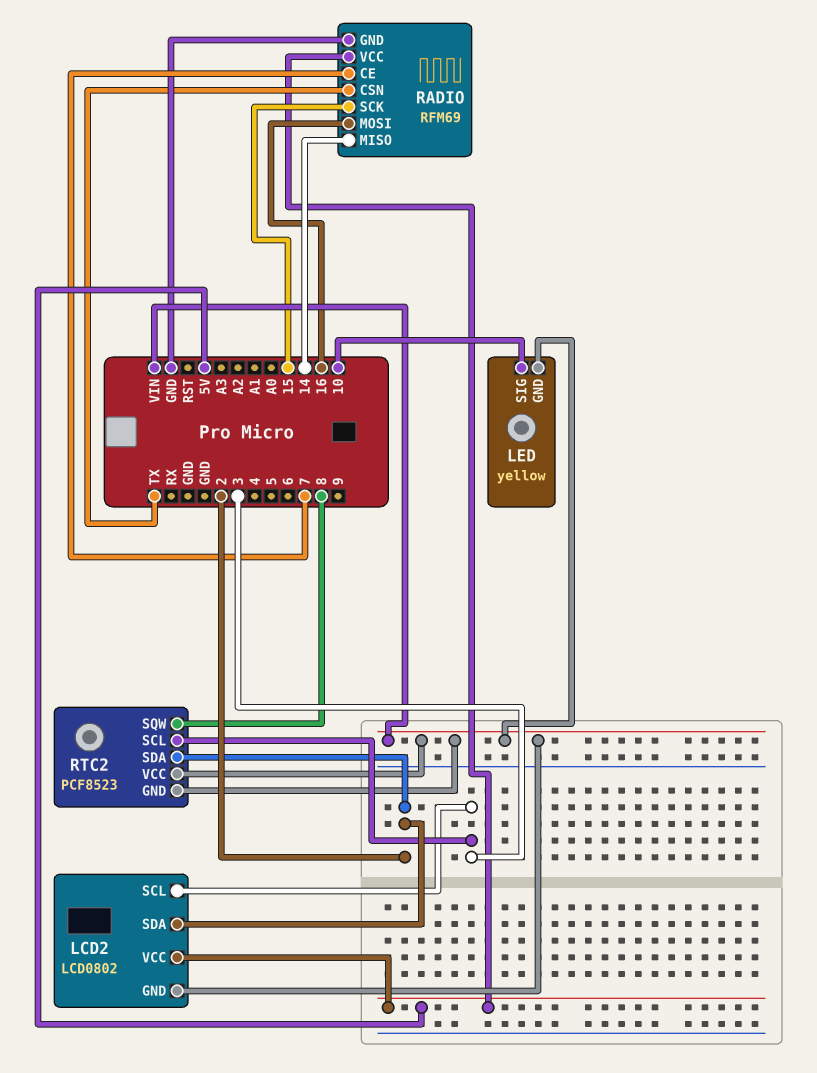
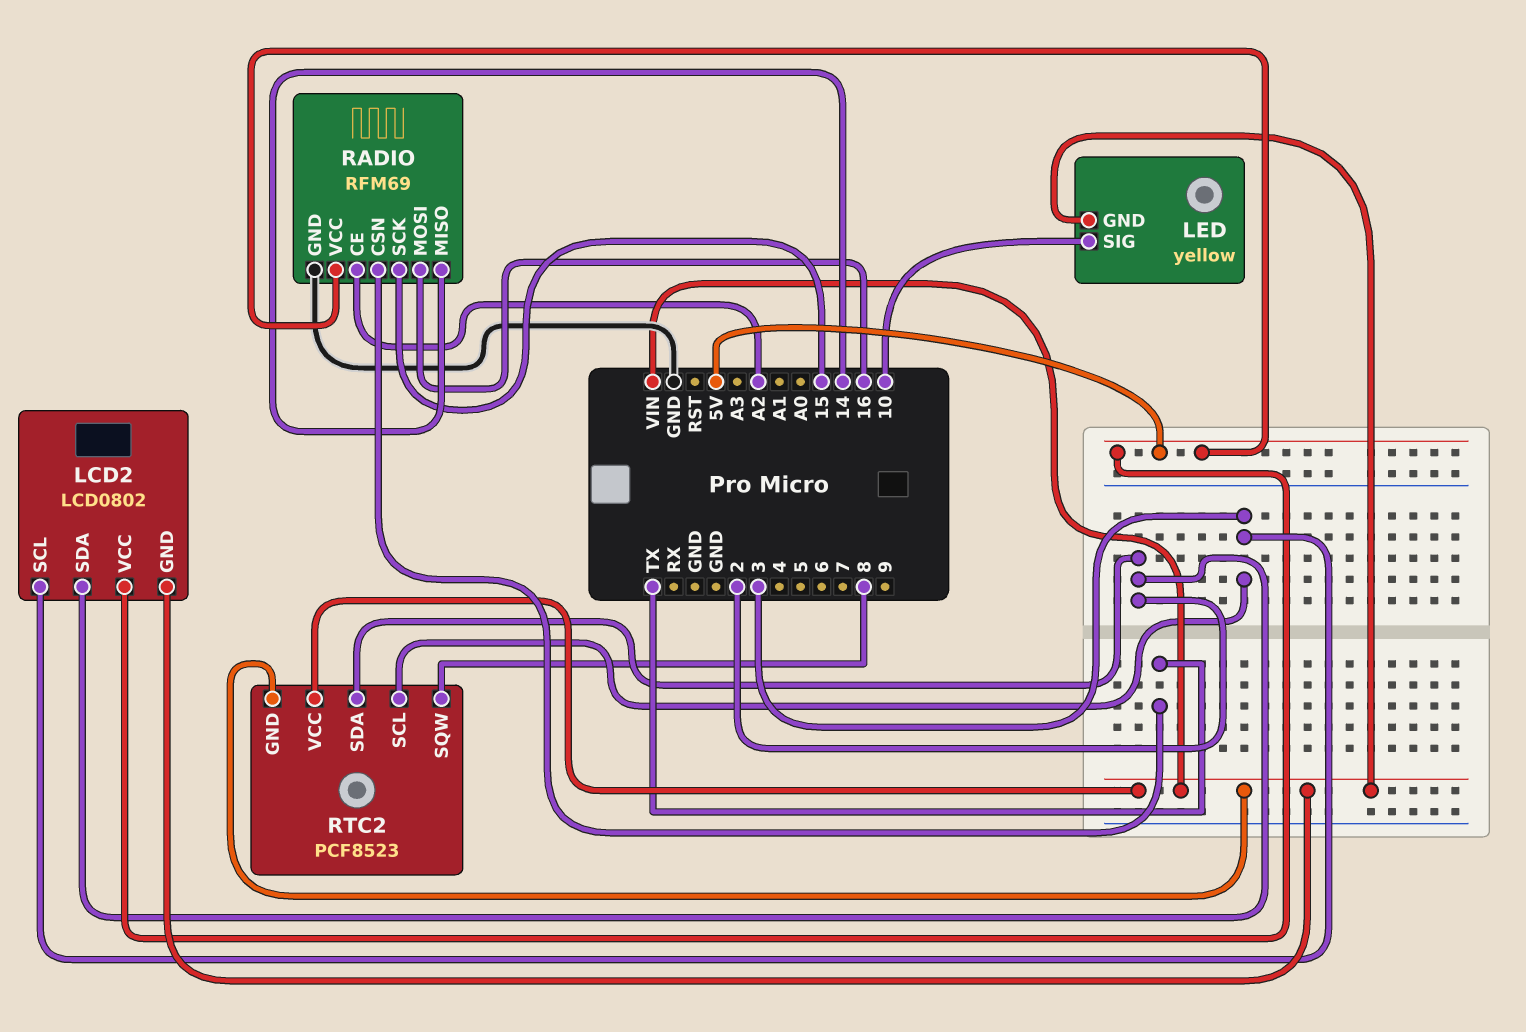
RADIO pin CE: 7 -> A2

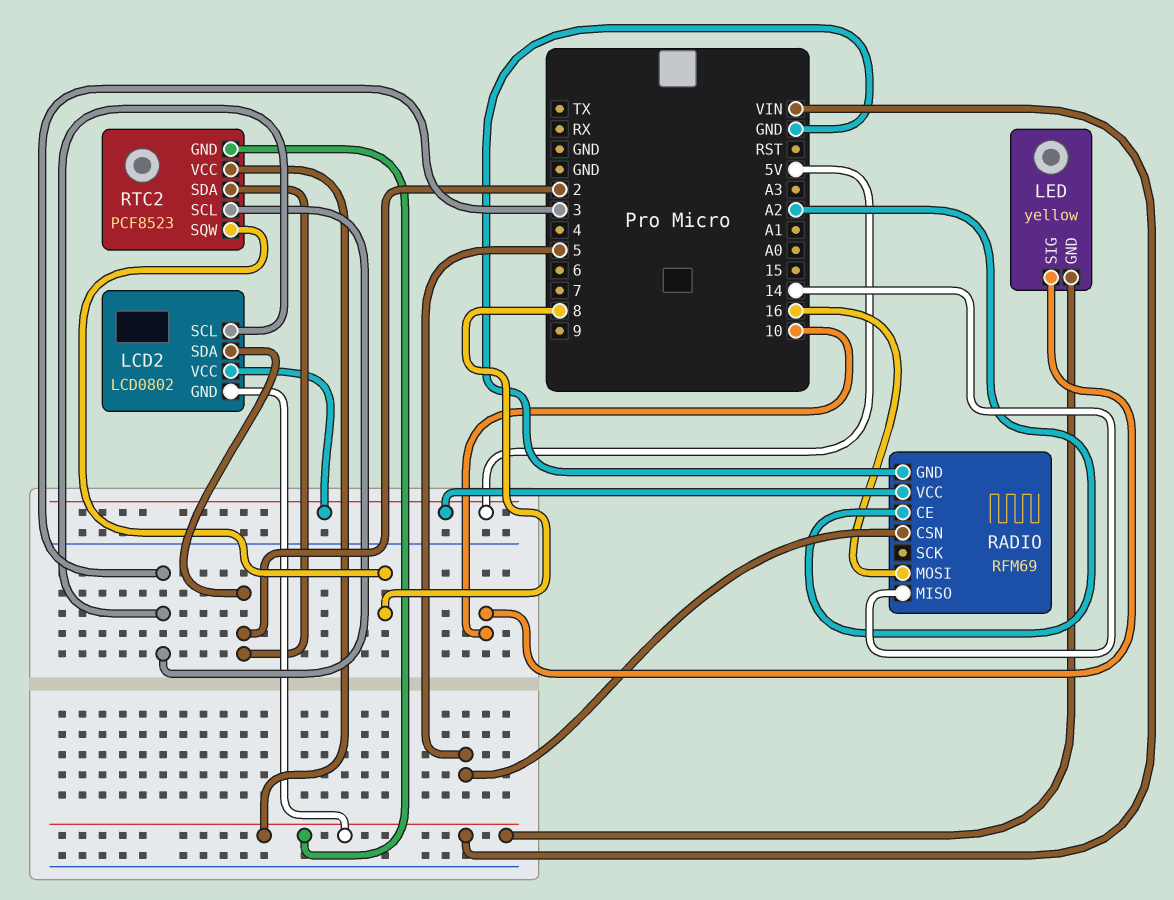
RADIO pin CSN: TX -> 5
RADIO pin SCK: 15 -> none

